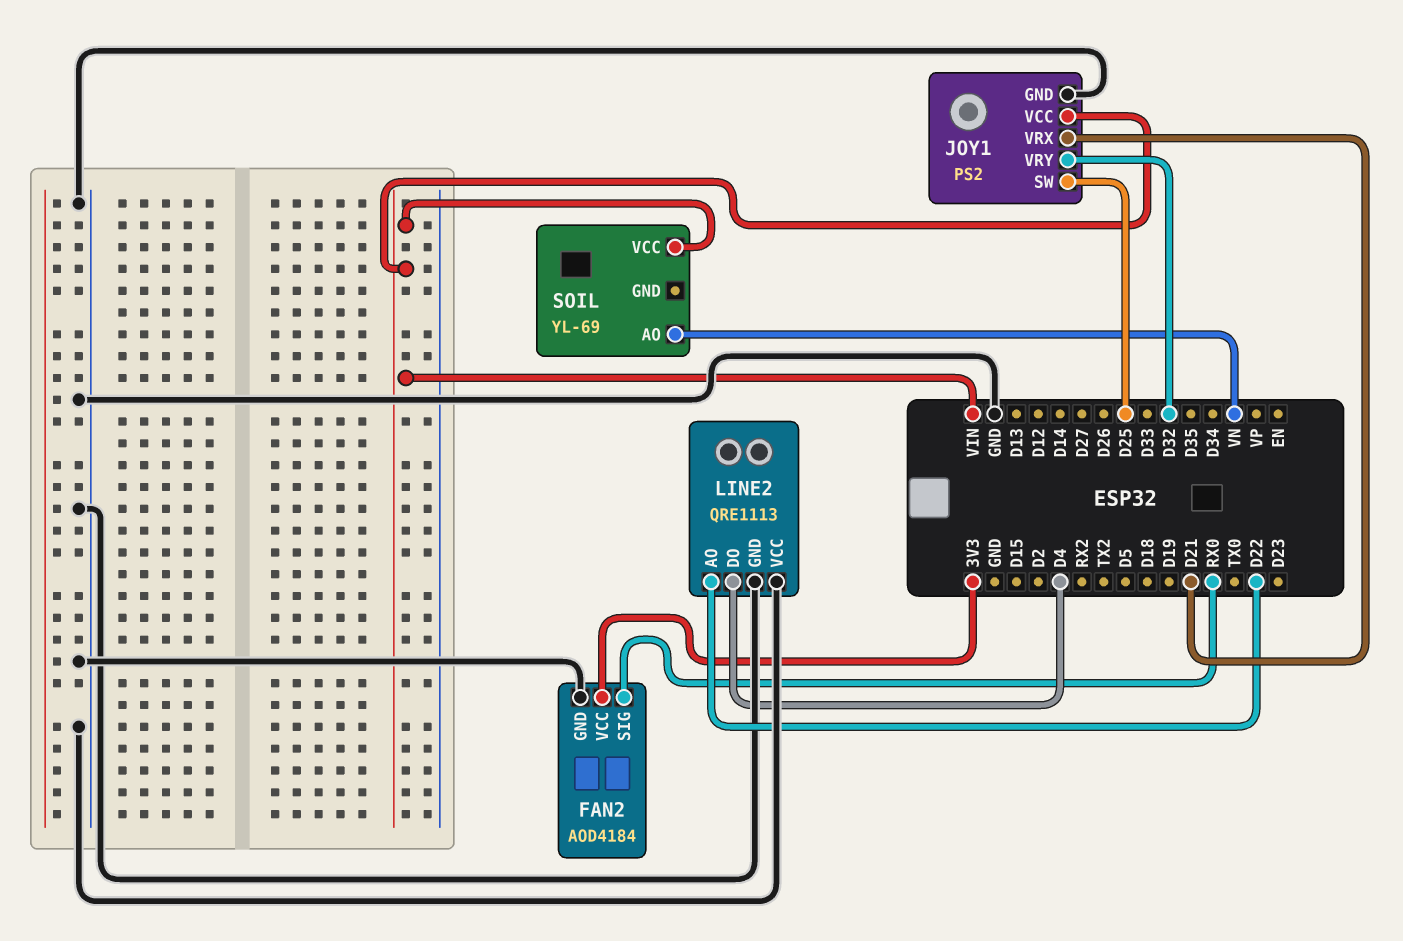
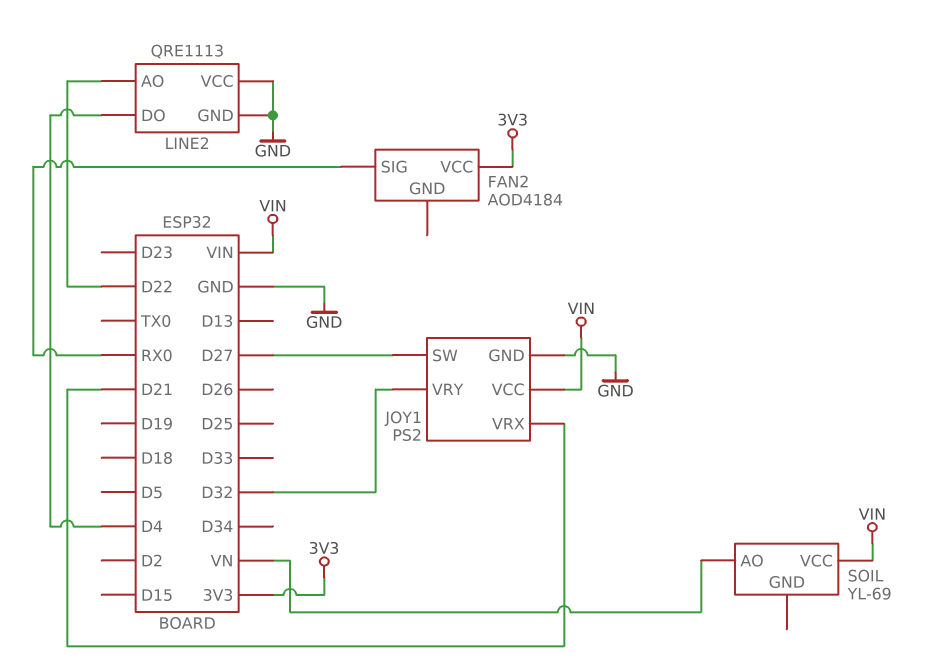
FAN2 pin GND: GND -> none
JOY1 pin SW: D25 -> D27

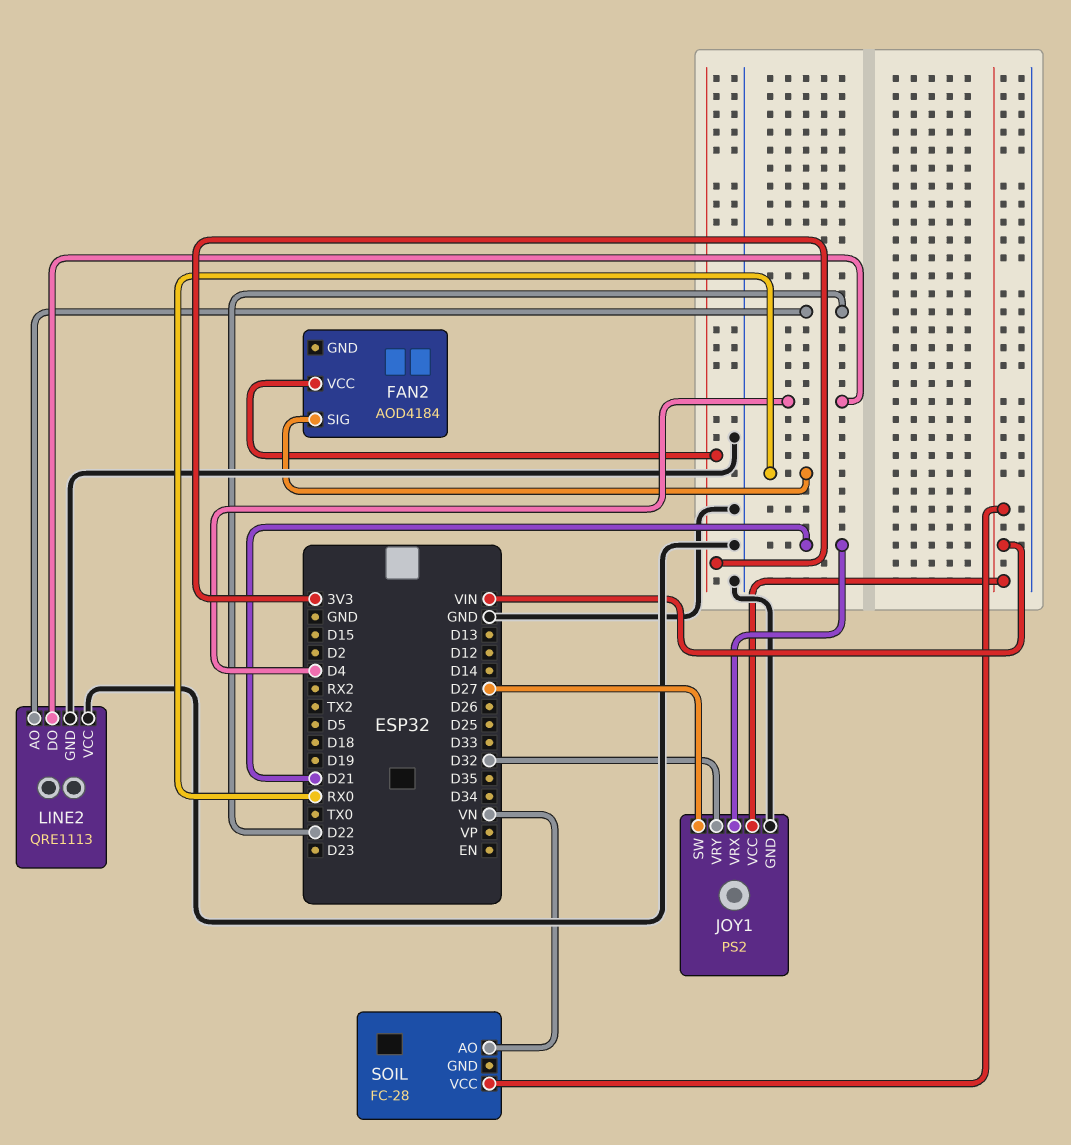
SOIL: YL-69 -> FC-28

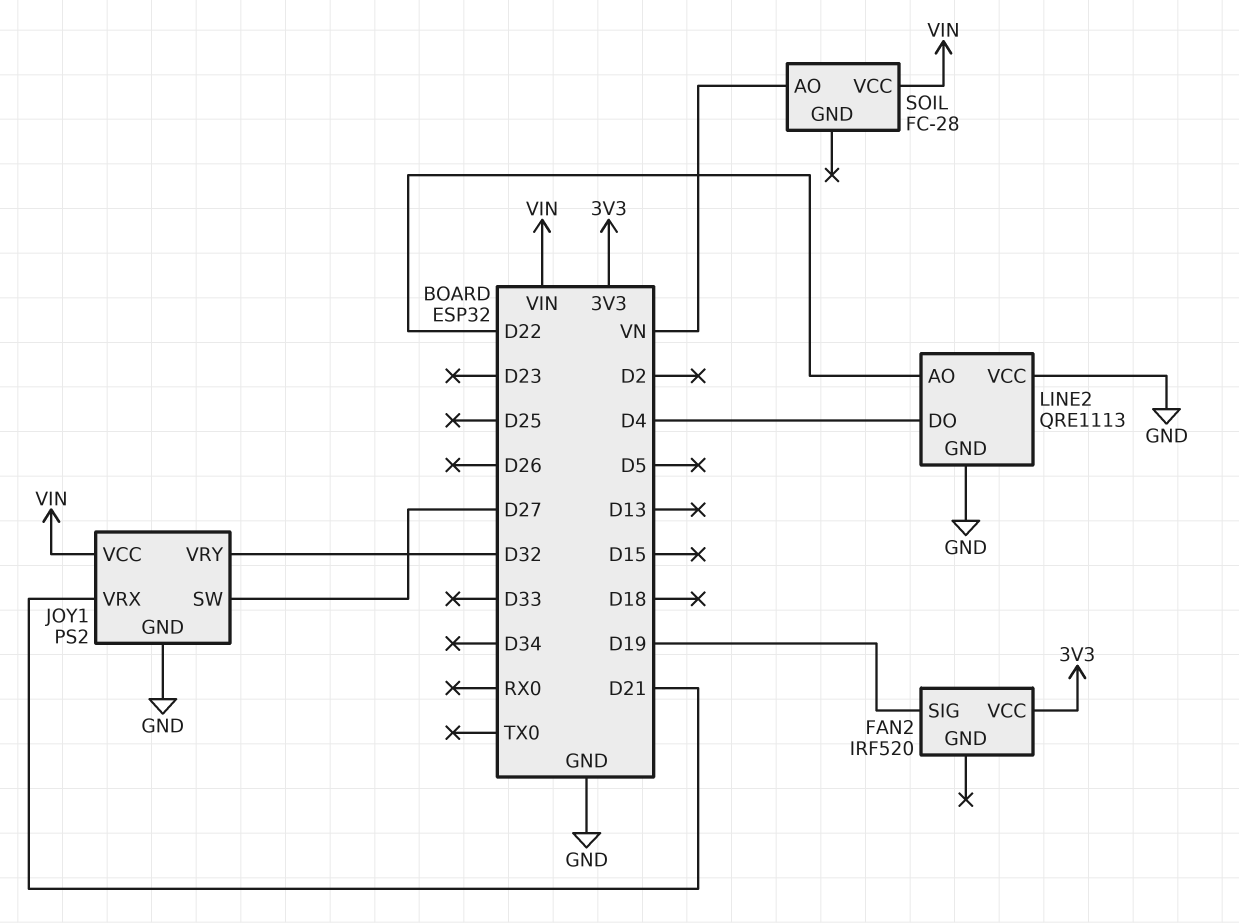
FAN2: AOD4184 -> IRF520
FAN2 pin SIG: RX0 -> D19

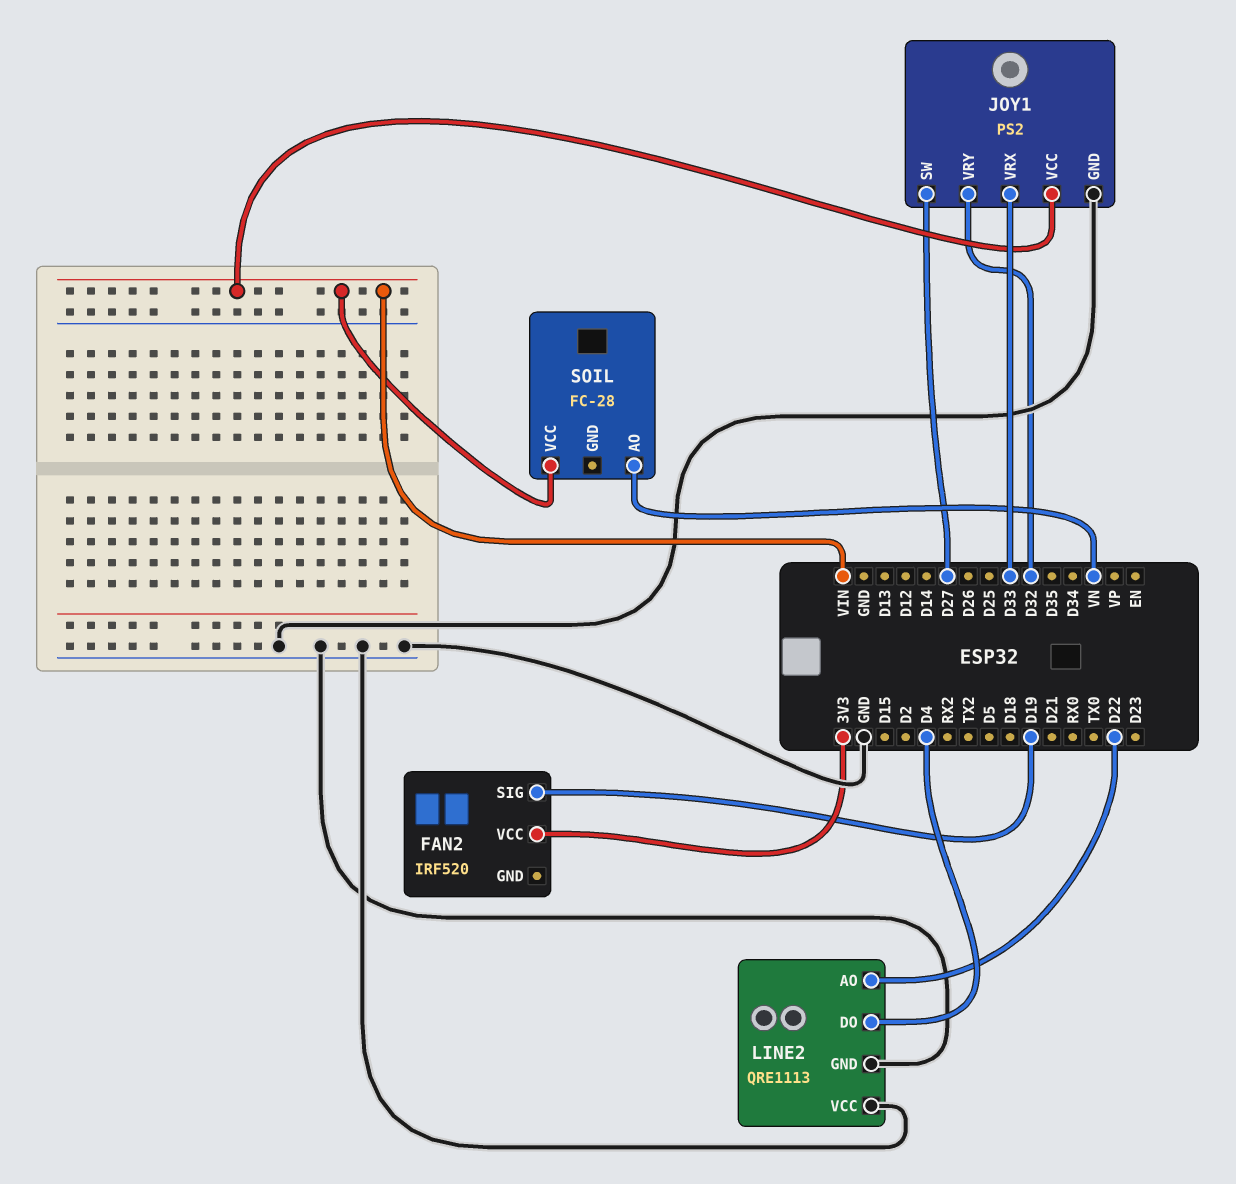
JOY1 pin VRX: D21 -> D33

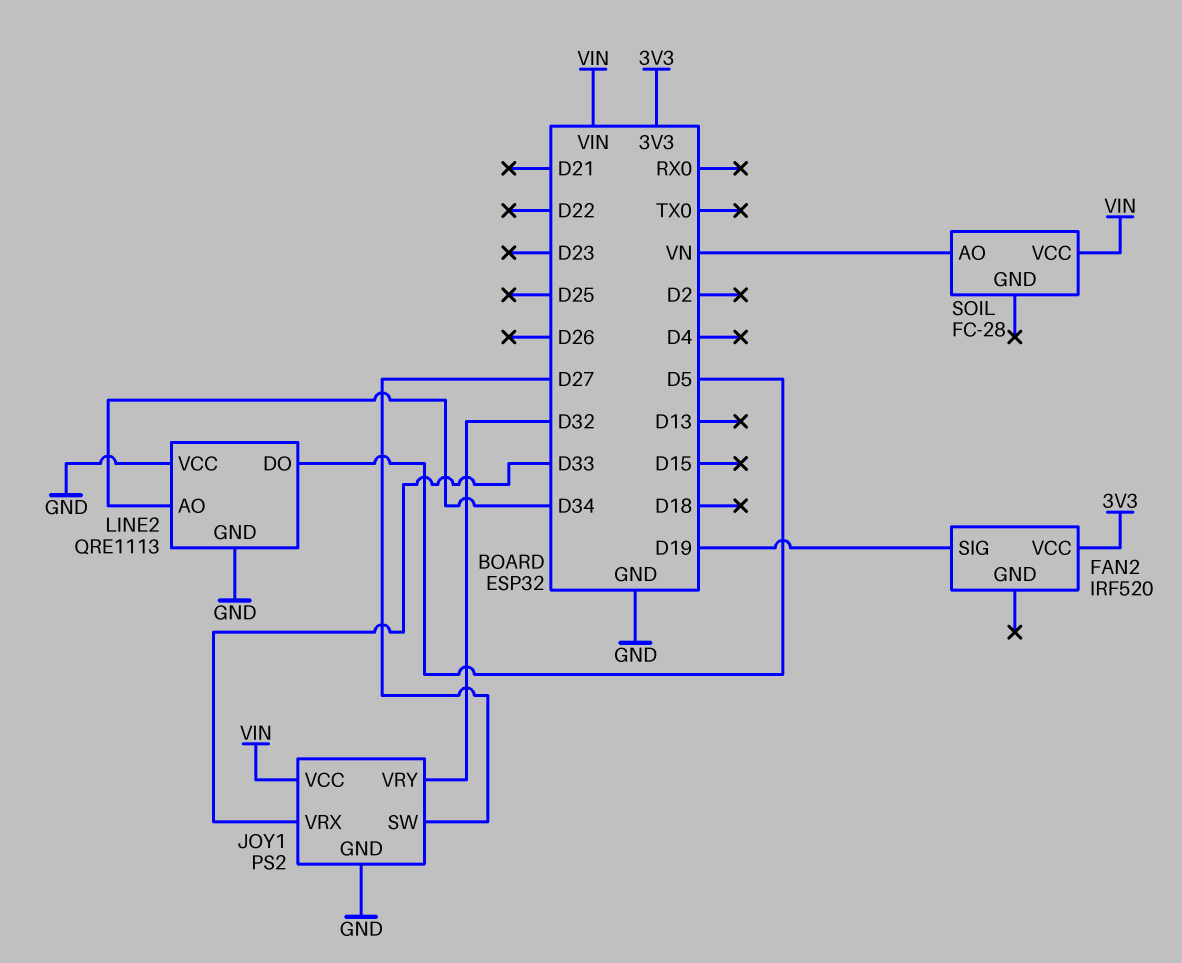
LINE2 pin AO: D22 -> D34
LINE2 pin DO: D4 -> D5

